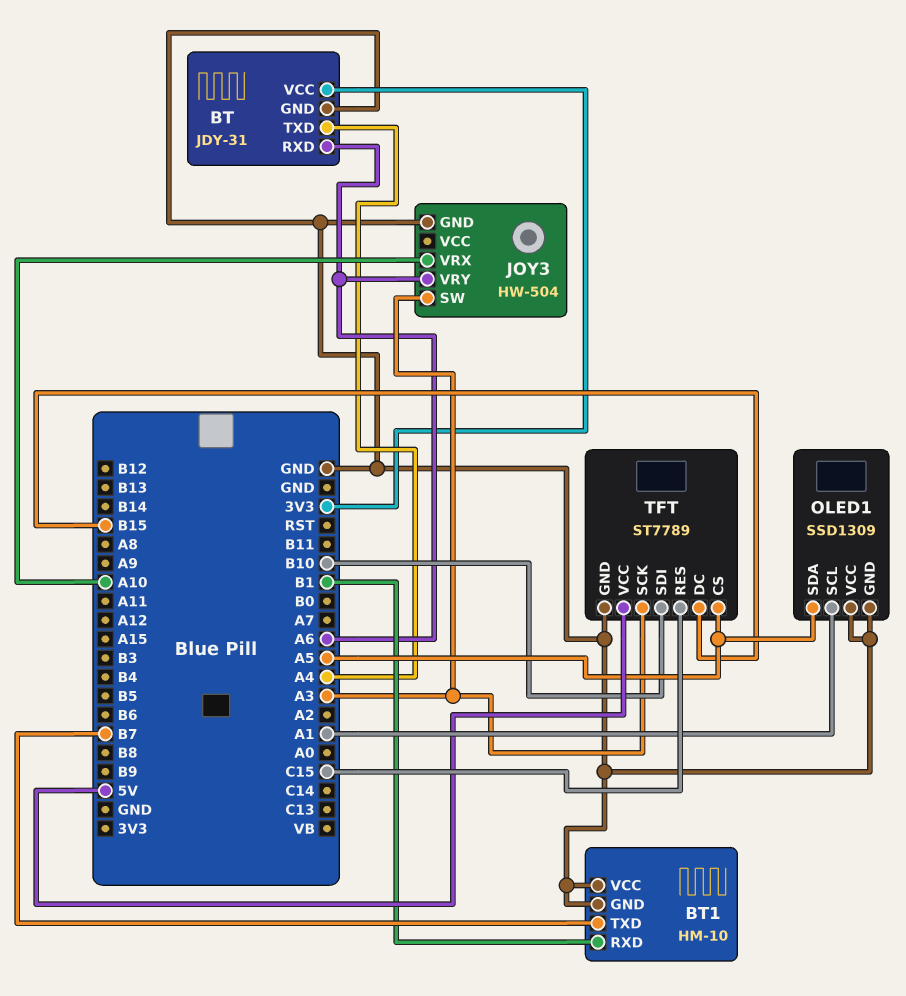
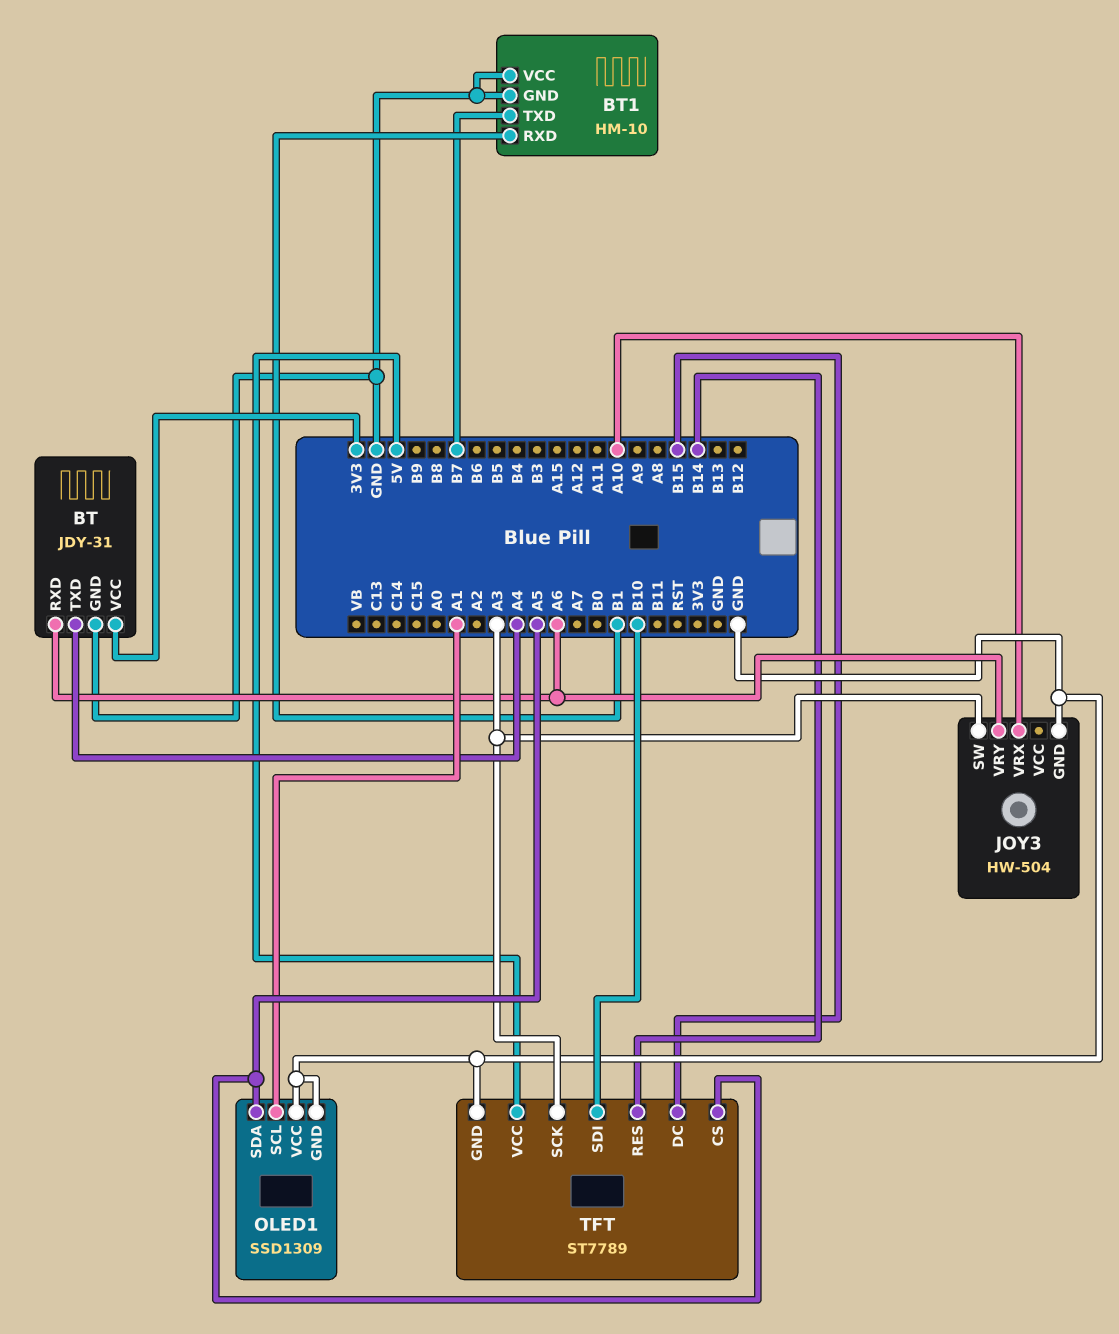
TFT pin RES: C15 -> B14

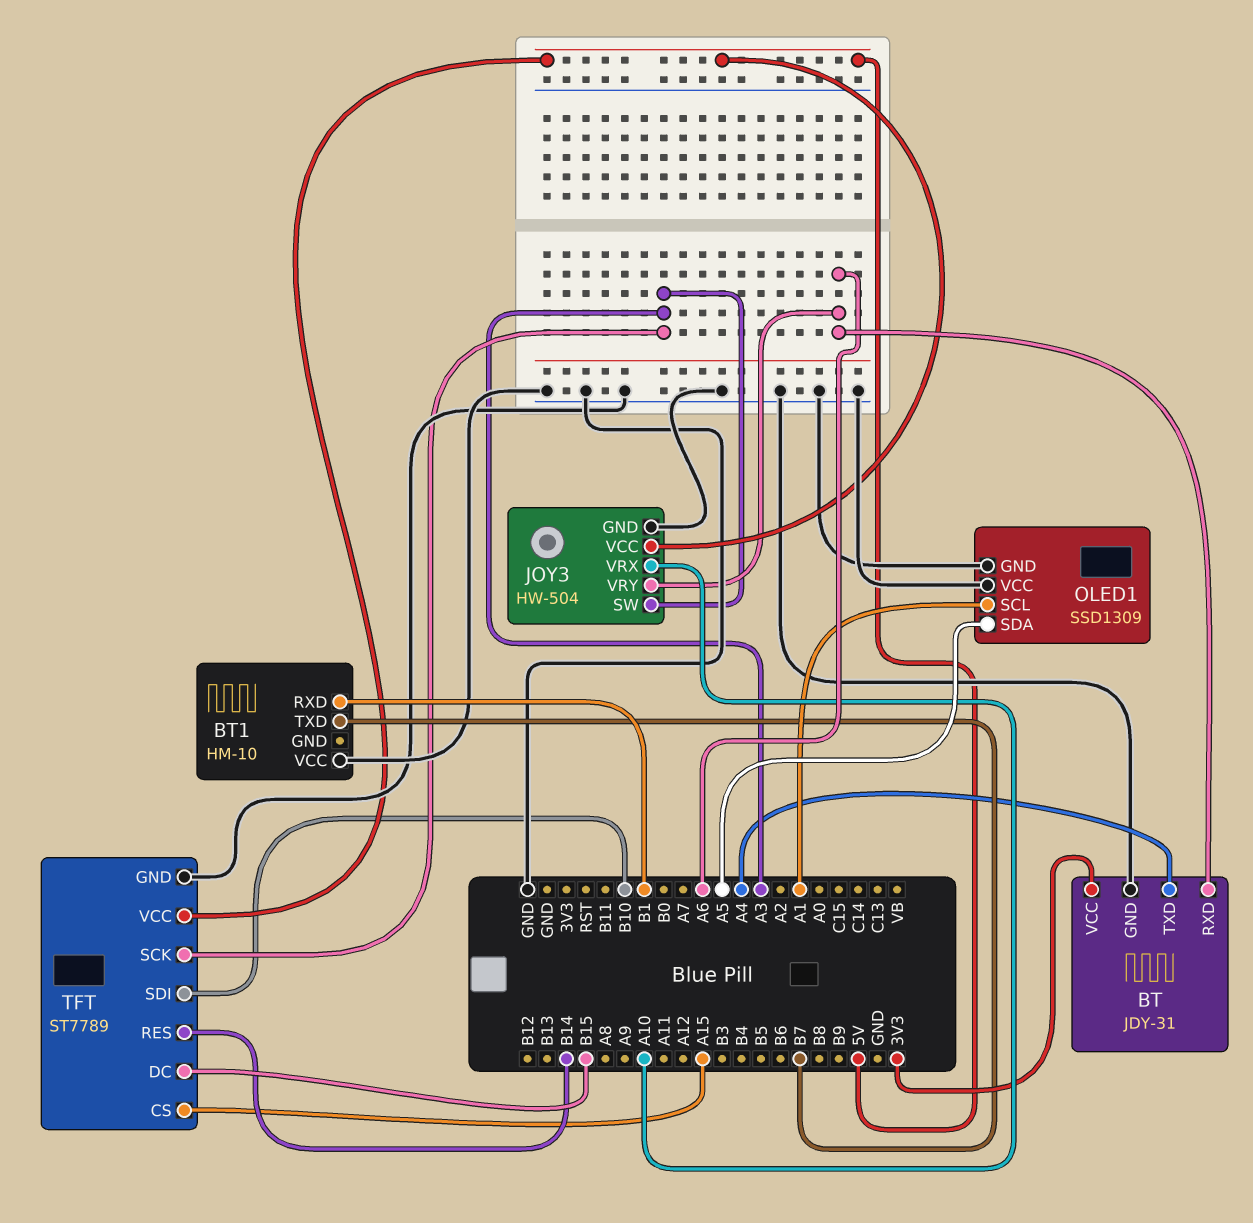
BT1 pin GND: GND -> none
JOY3 pin VCC: none -> 5V
TFT pin CS: A5 -> A15

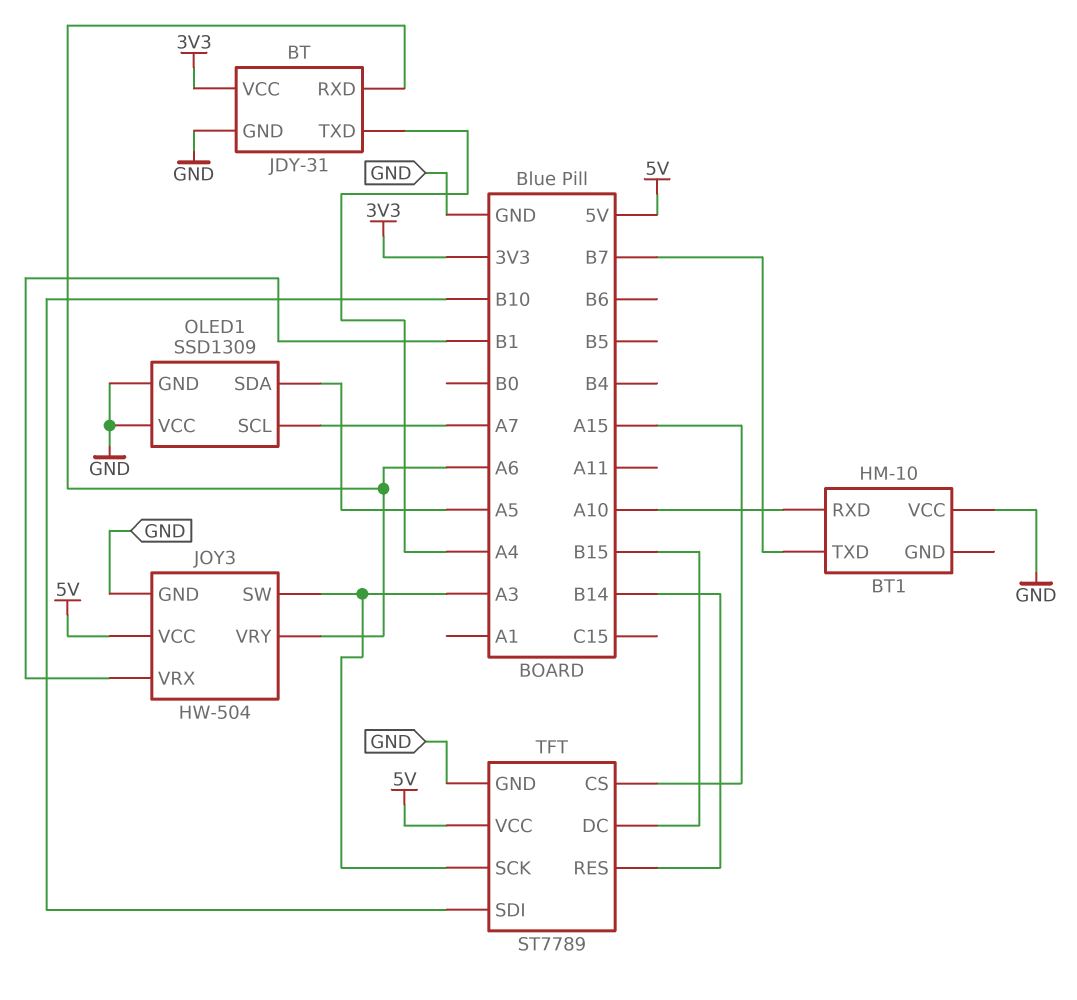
BT1 pin RXD: B1 -> A10
JOY3 pin VRX: A10 -> B1
OLED1 pin SCL: A1 -> A7

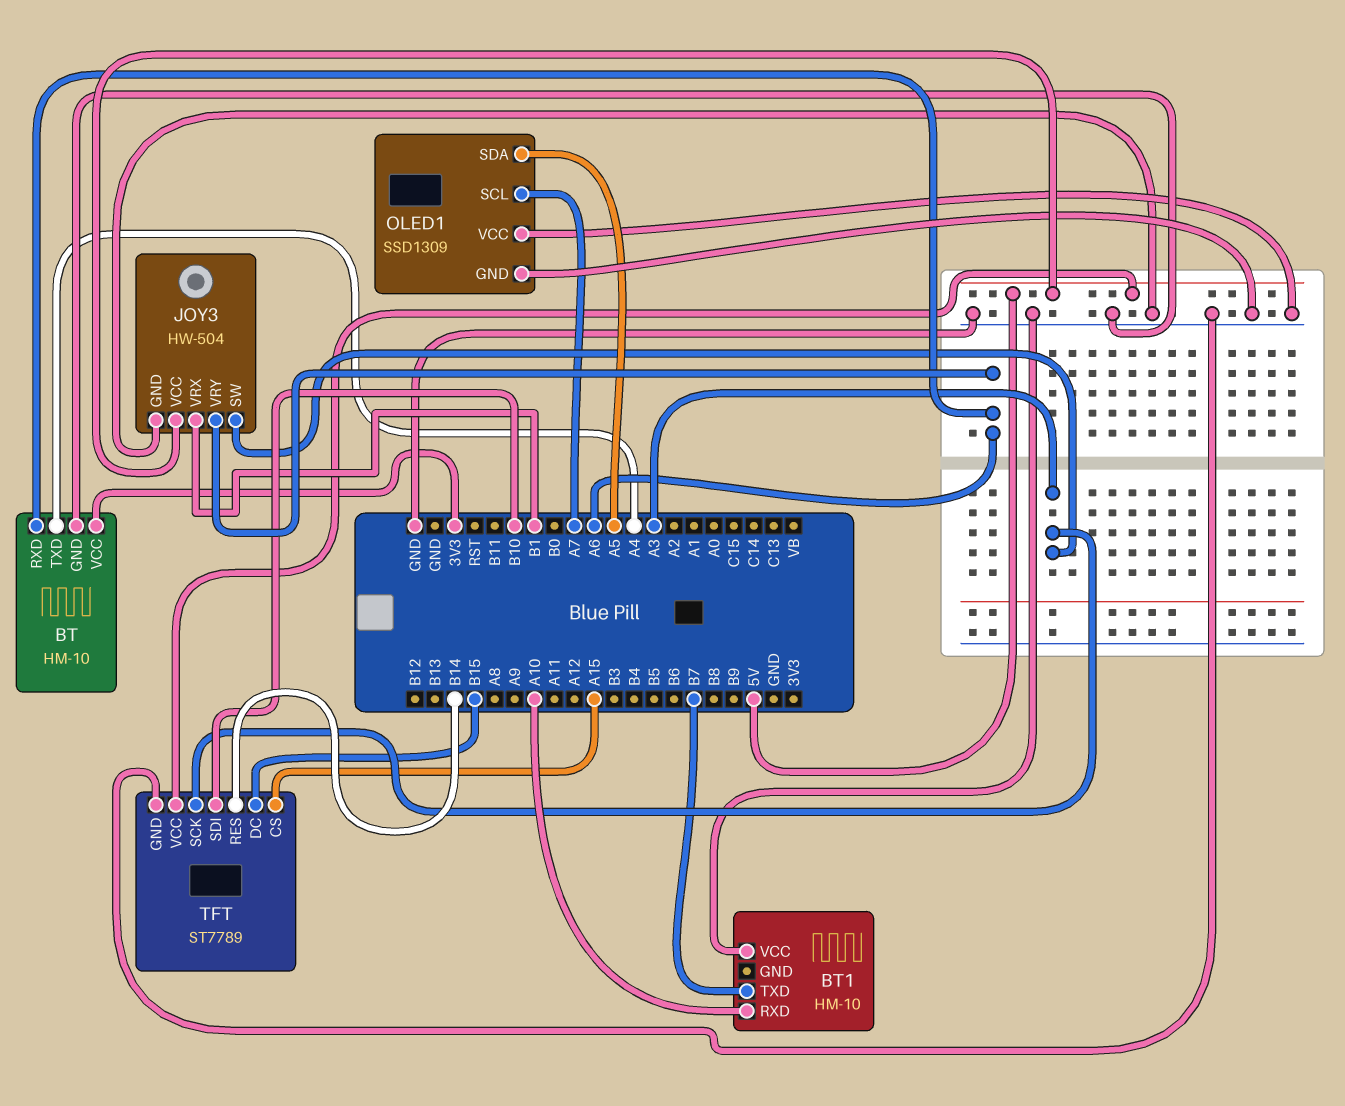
BT: JDY-31 -> HM-10

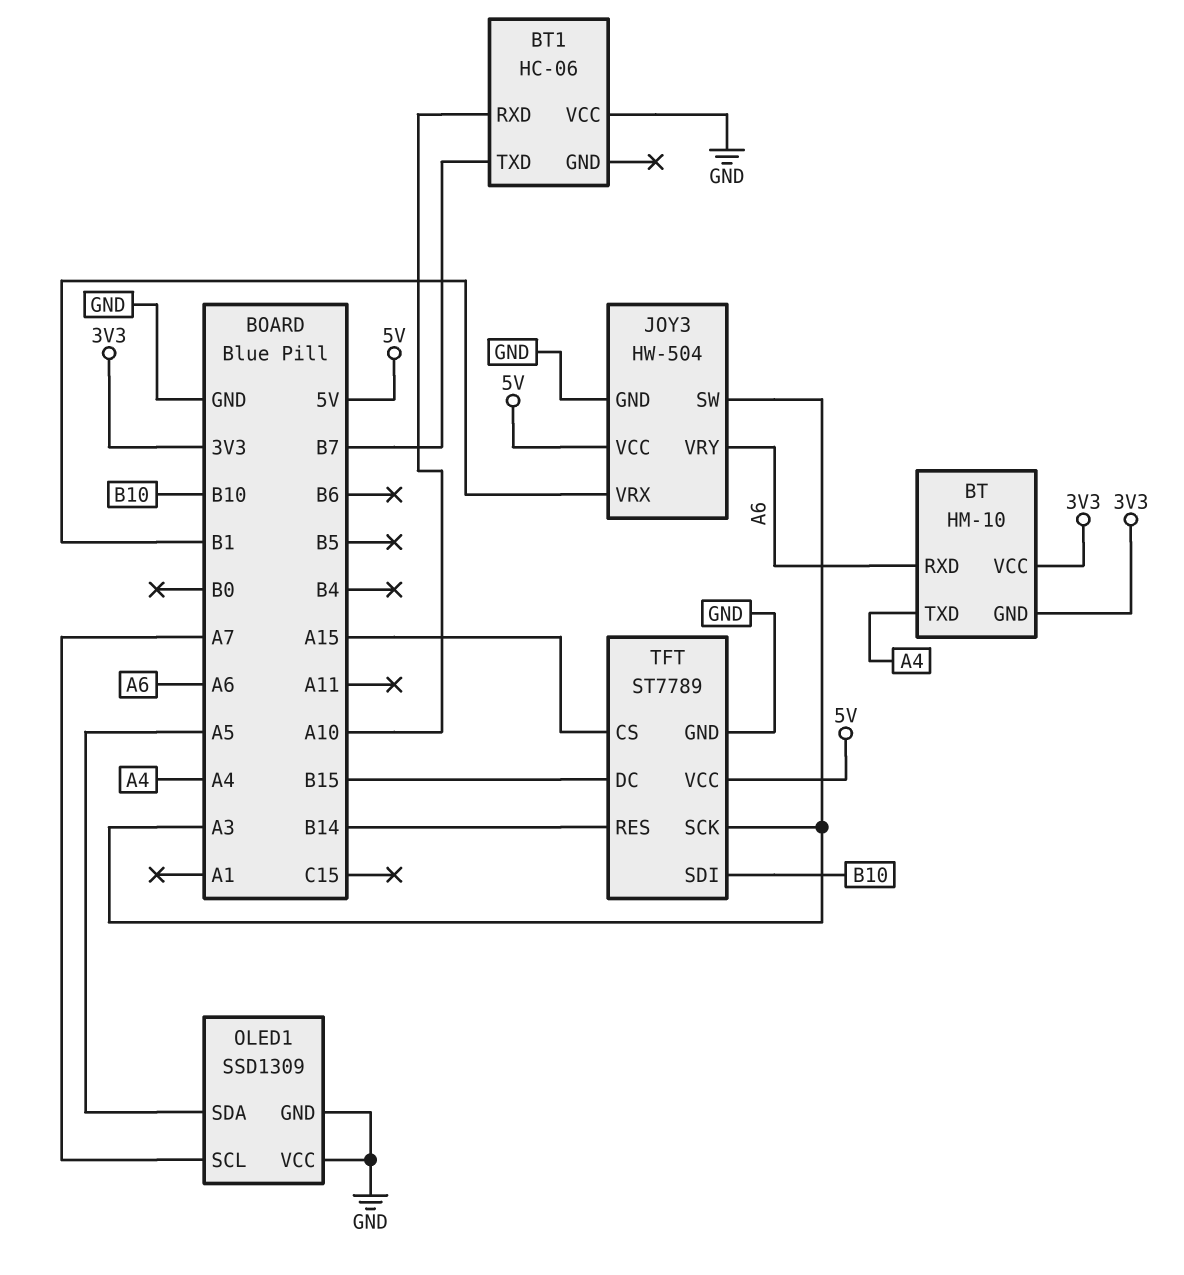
BT pin GND: GND -> 3V3
BT1: HM-10 -> HC-06

